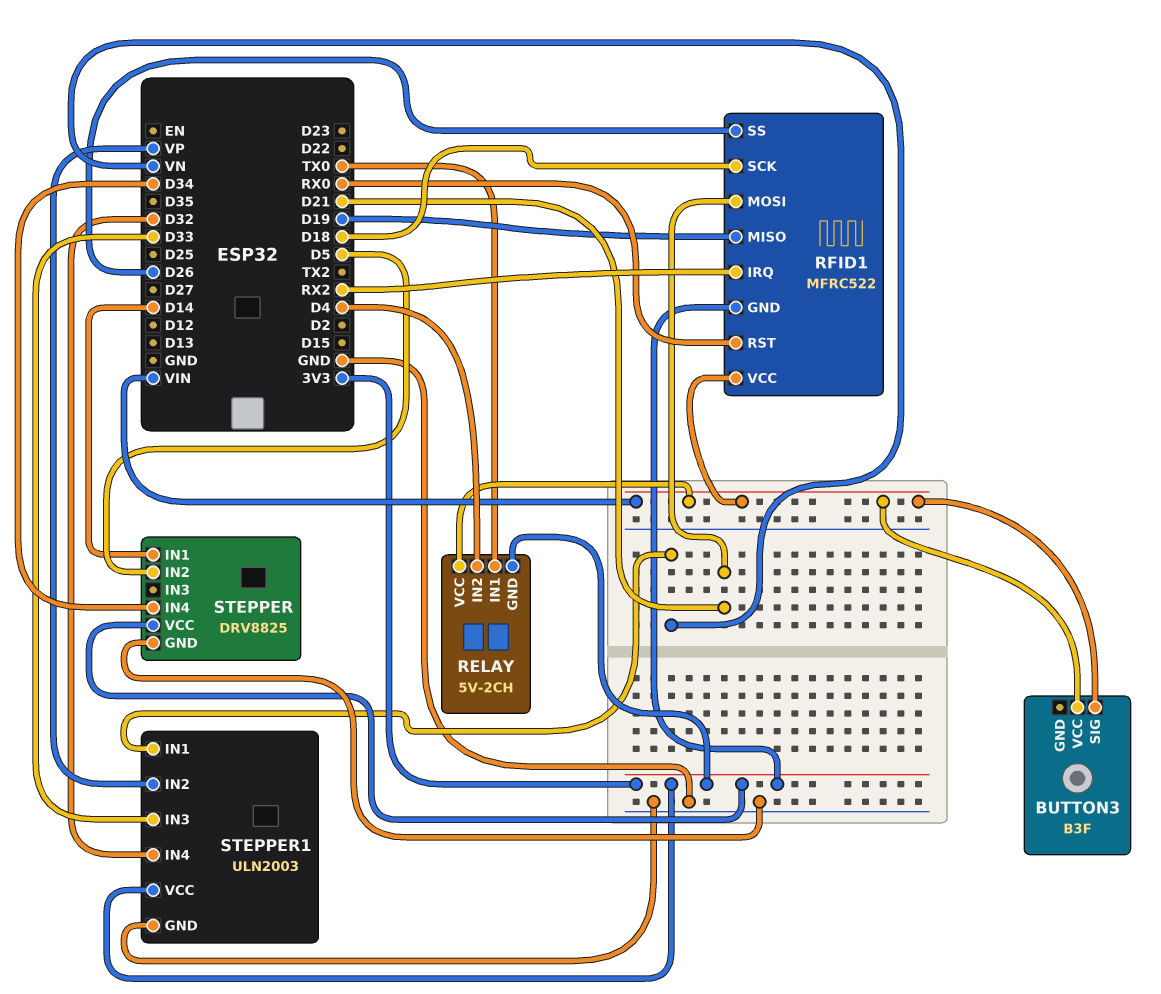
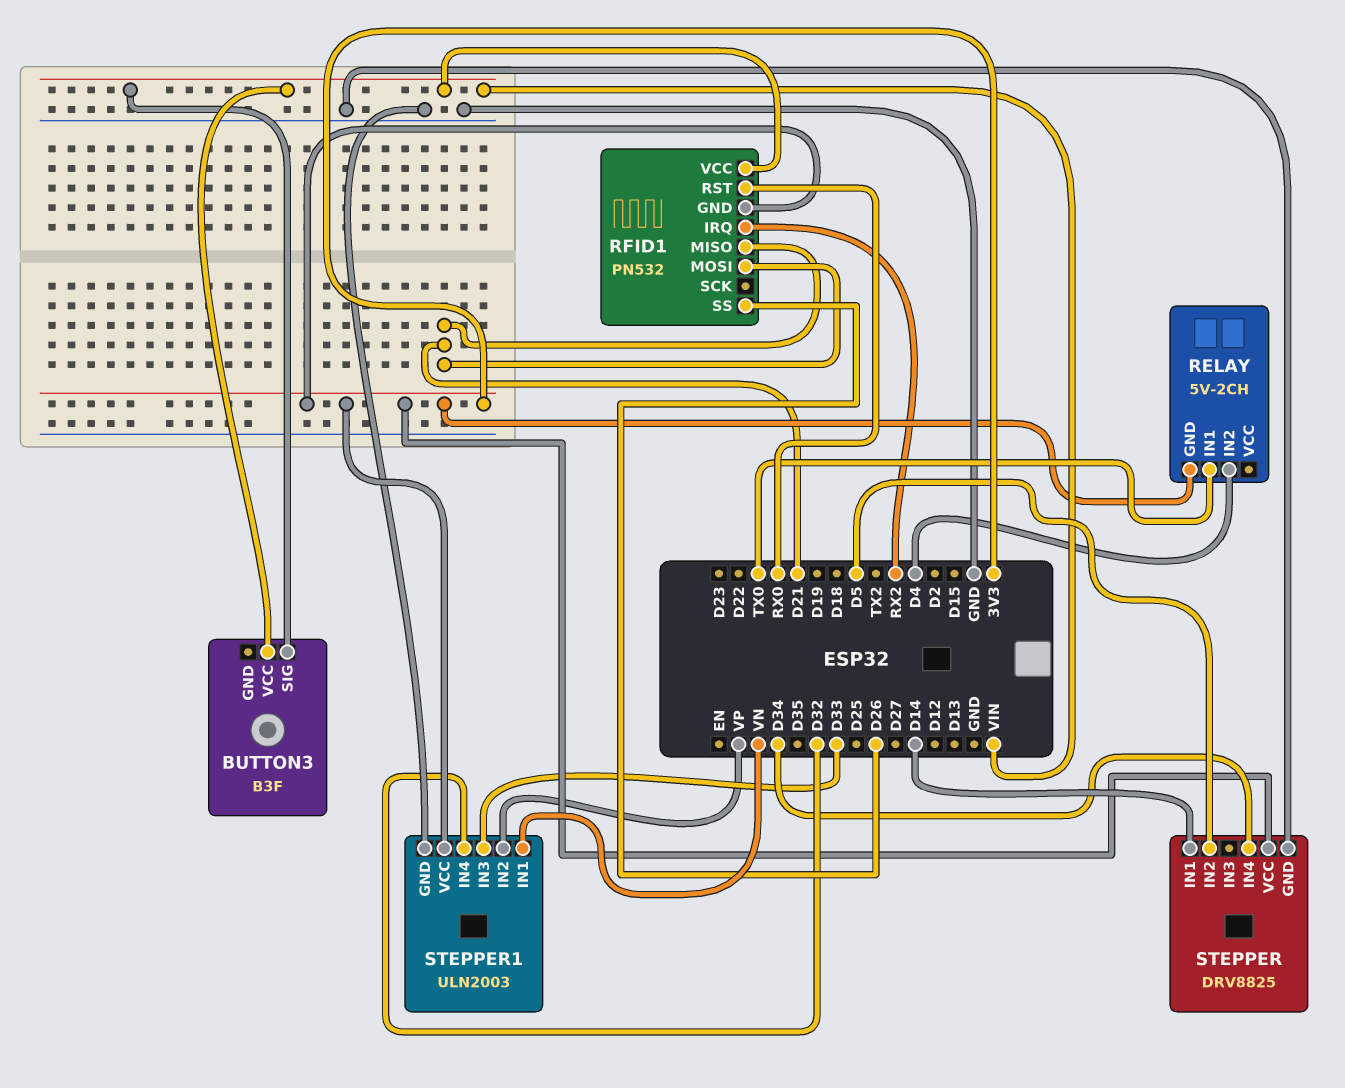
RELAY pin VCC: VIN -> none
RFID1: MFRC522 -> PN532
RFID1 pin MISO: D19 -> D21
RFID1 pin SCK: D18 -> none

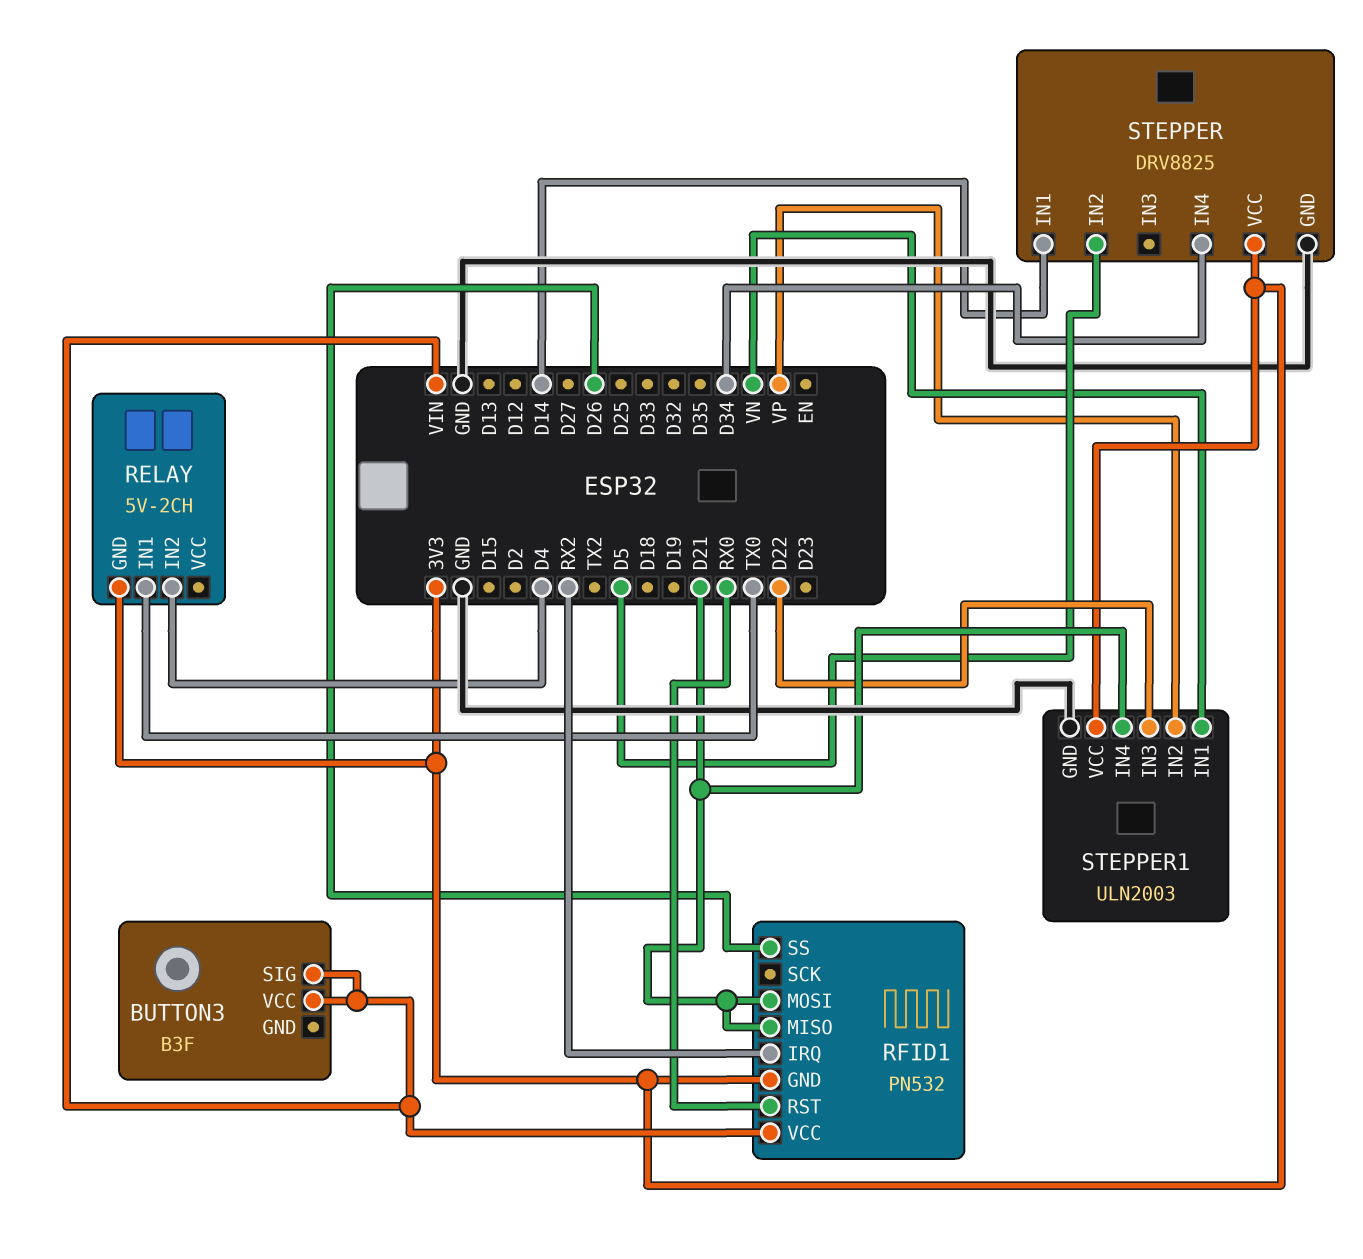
STEPPER1 pin IN3: D33 -> D22
STEPPER1 pin IN4: D32 -> D21

